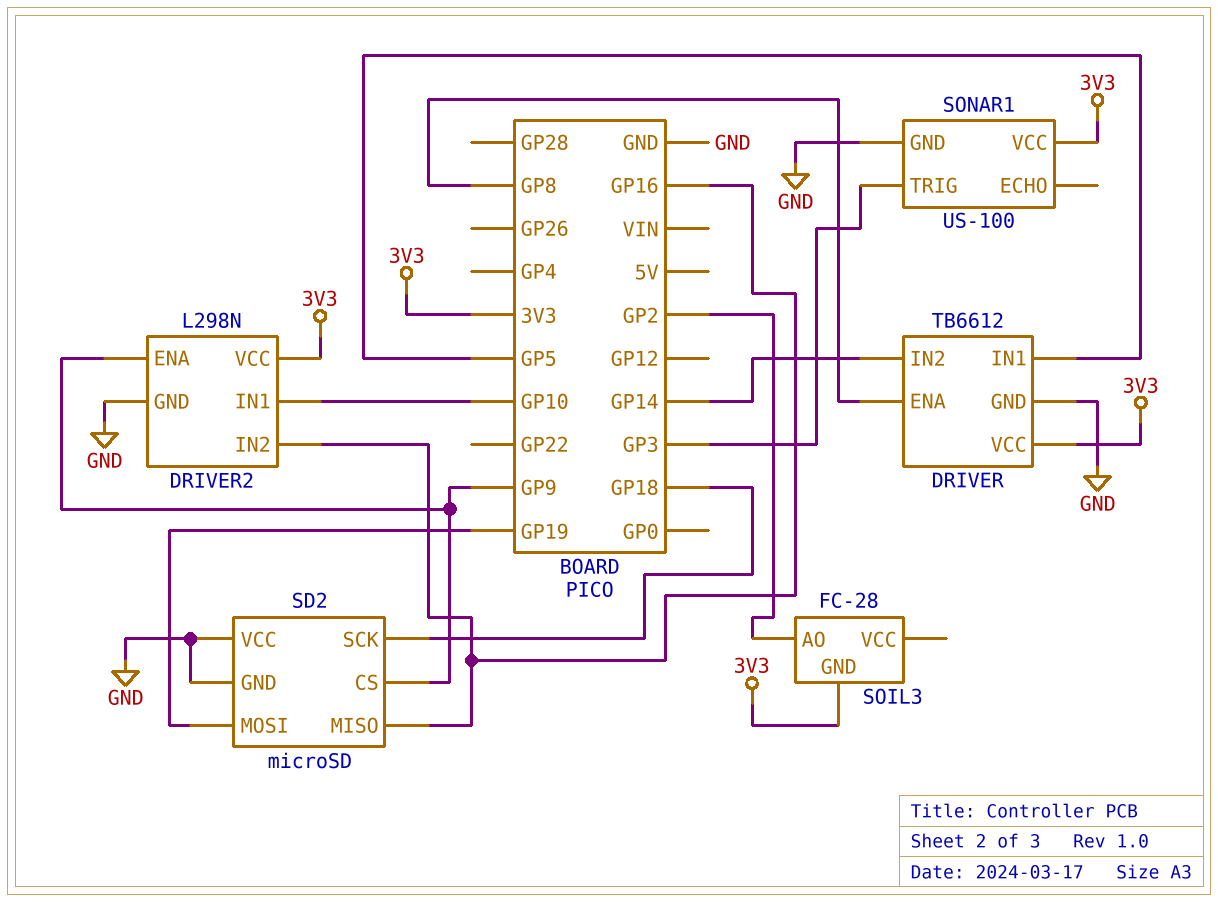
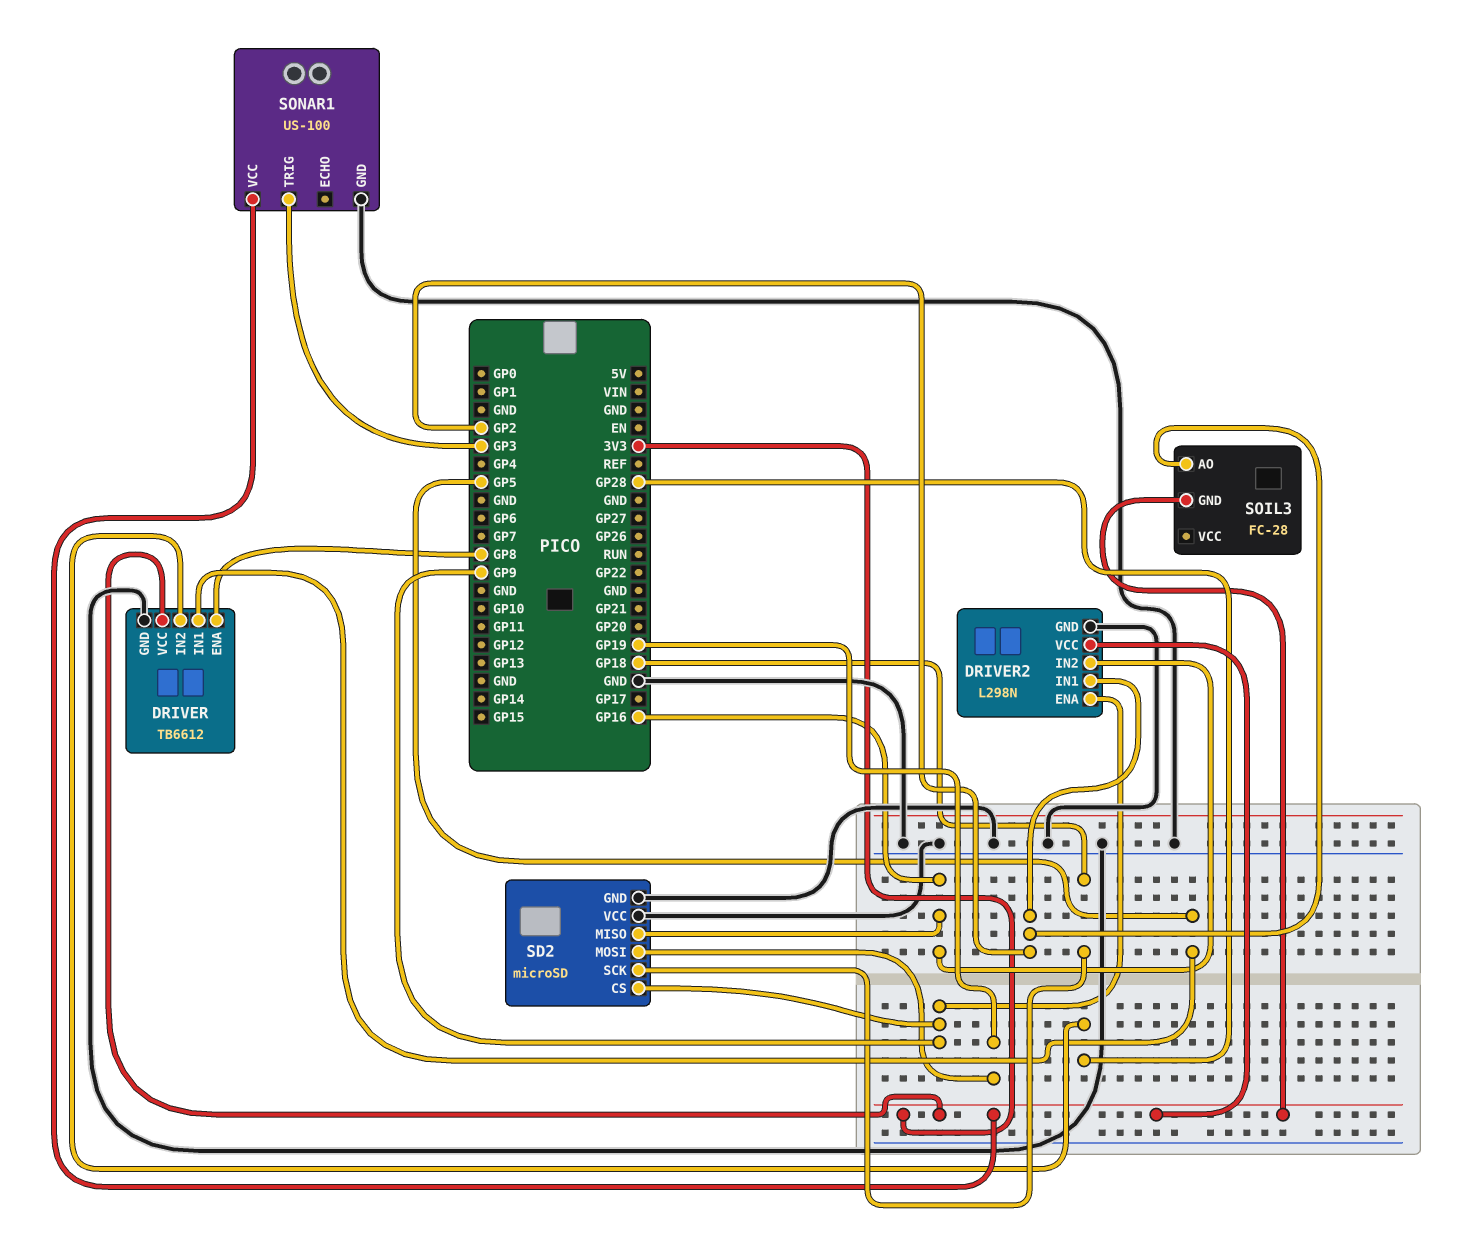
DRIVER pin IN2: GP14 -> GP28
DRIVER2 pin IN1: GP10 -> GP2

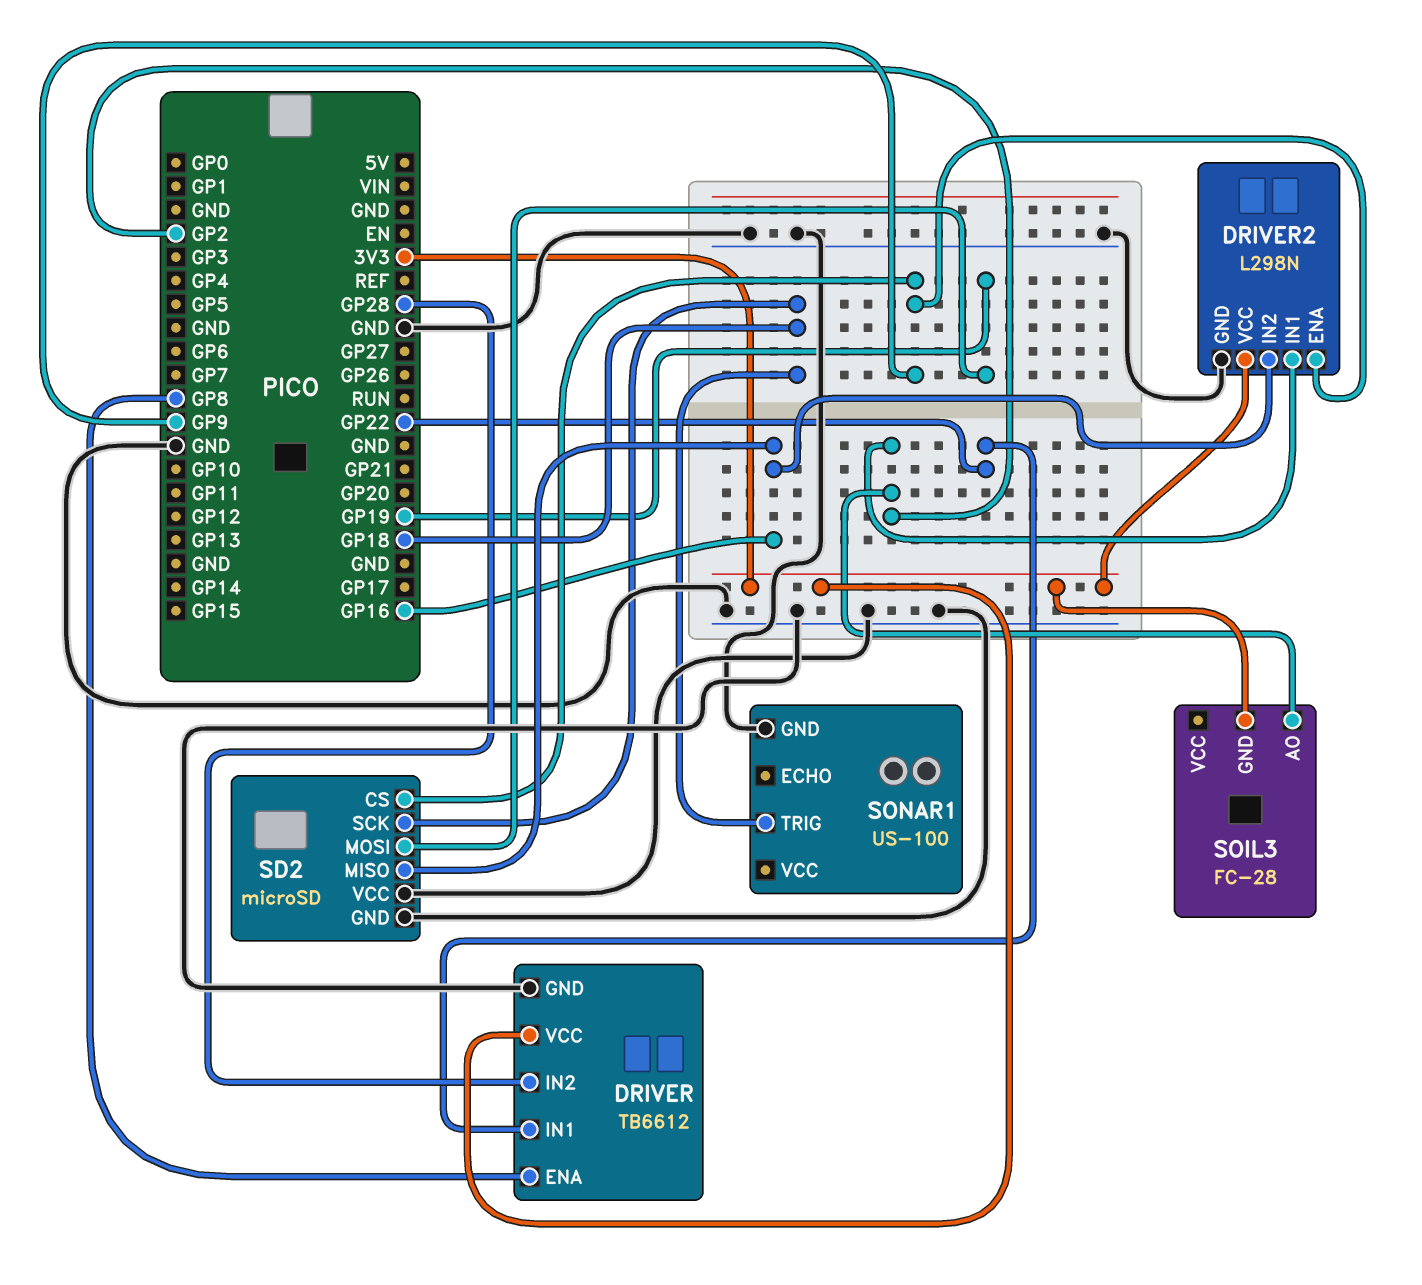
DRIVER pin IN1: GP5 -> GP22
SONAR1 pin TRIG: GP3 -> GP18
SONAR1 pin VCC: 3V3 -> none

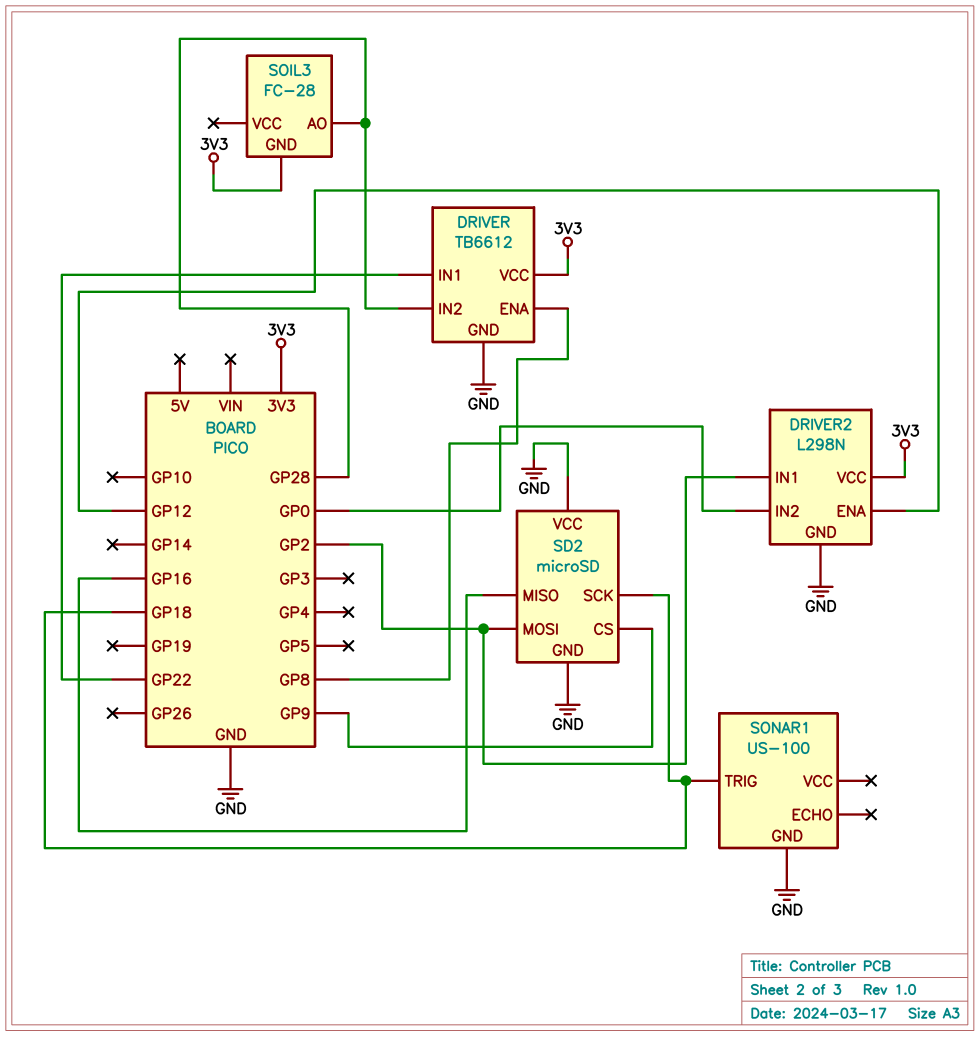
DRIVER2 pin ENA: GP9 -> GP12
DRIVER2 pin IN2: GP16 -> GP0
SD2 pin MOSI: GP19 -> GP2
SOIL3 pin AO: GP2 -> GP28

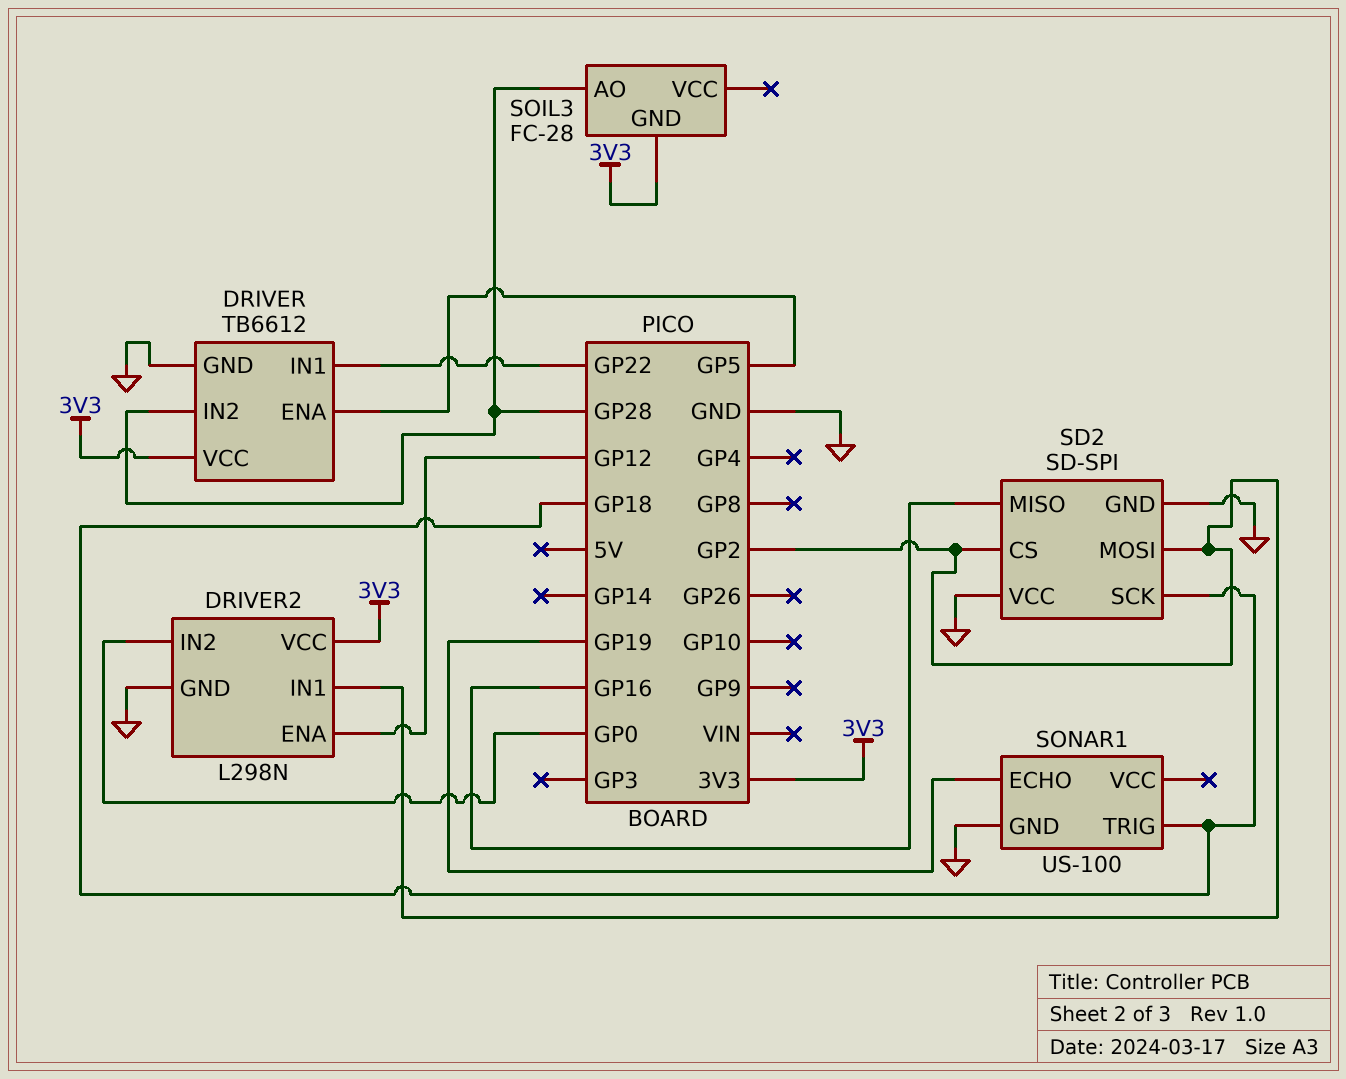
DRIVER pin ENA: GP8 -> GP5
SD2: microSD -> SD-SPI
SD2 pin CS: GP9 -> GP2
SONAR1 pin ECHO: none -> GP19

